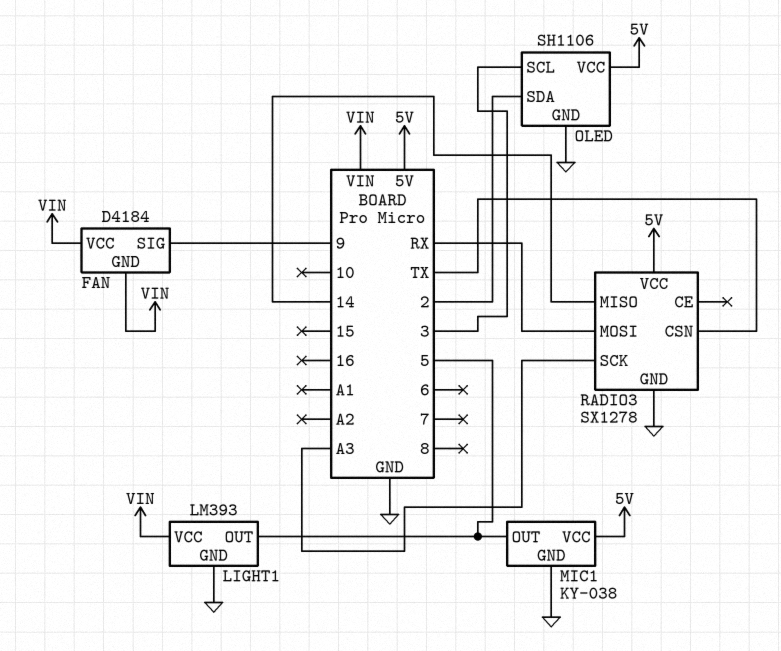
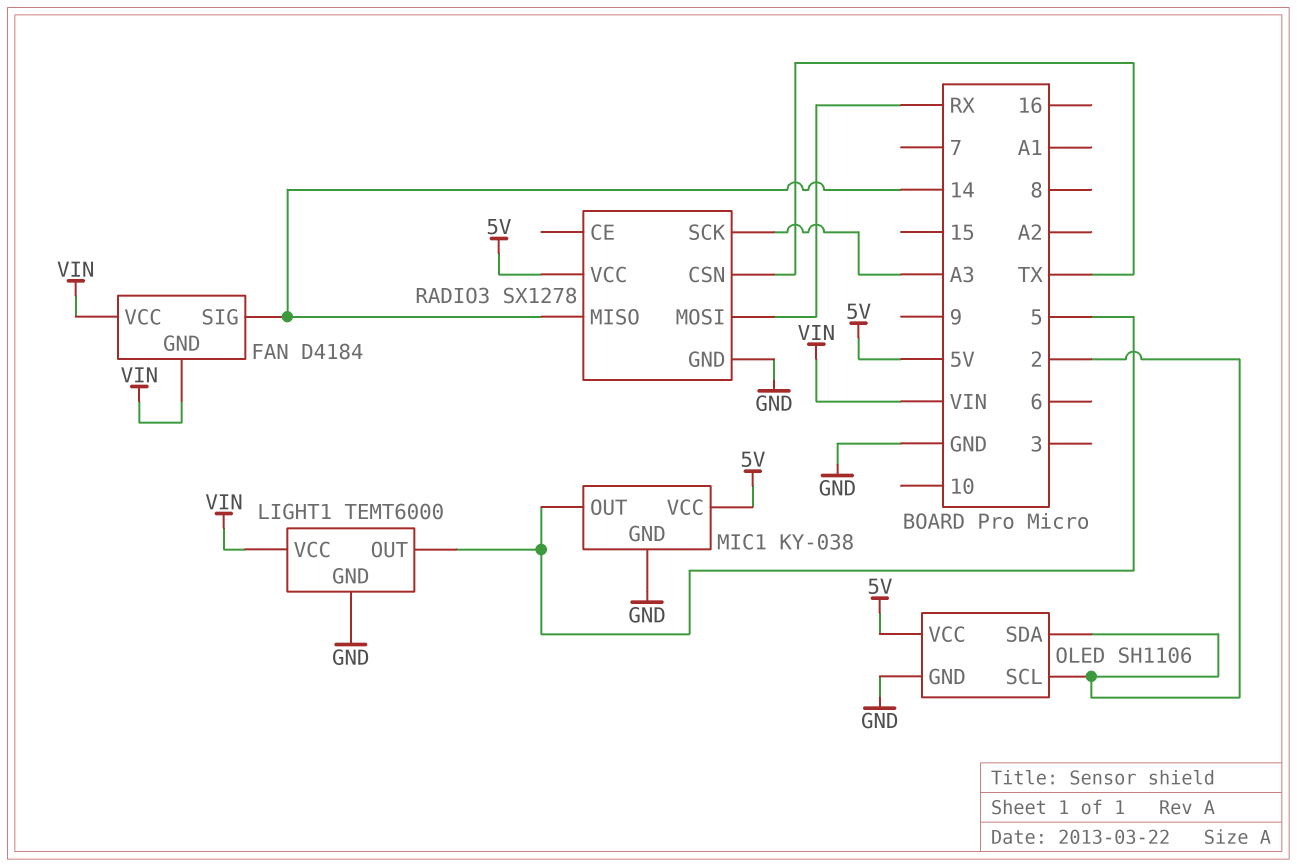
FAN pin SIG: 9 -> 14
LIGHT1: LM393 -> TEMT6000
OLED pin SCL: 3 -> 2

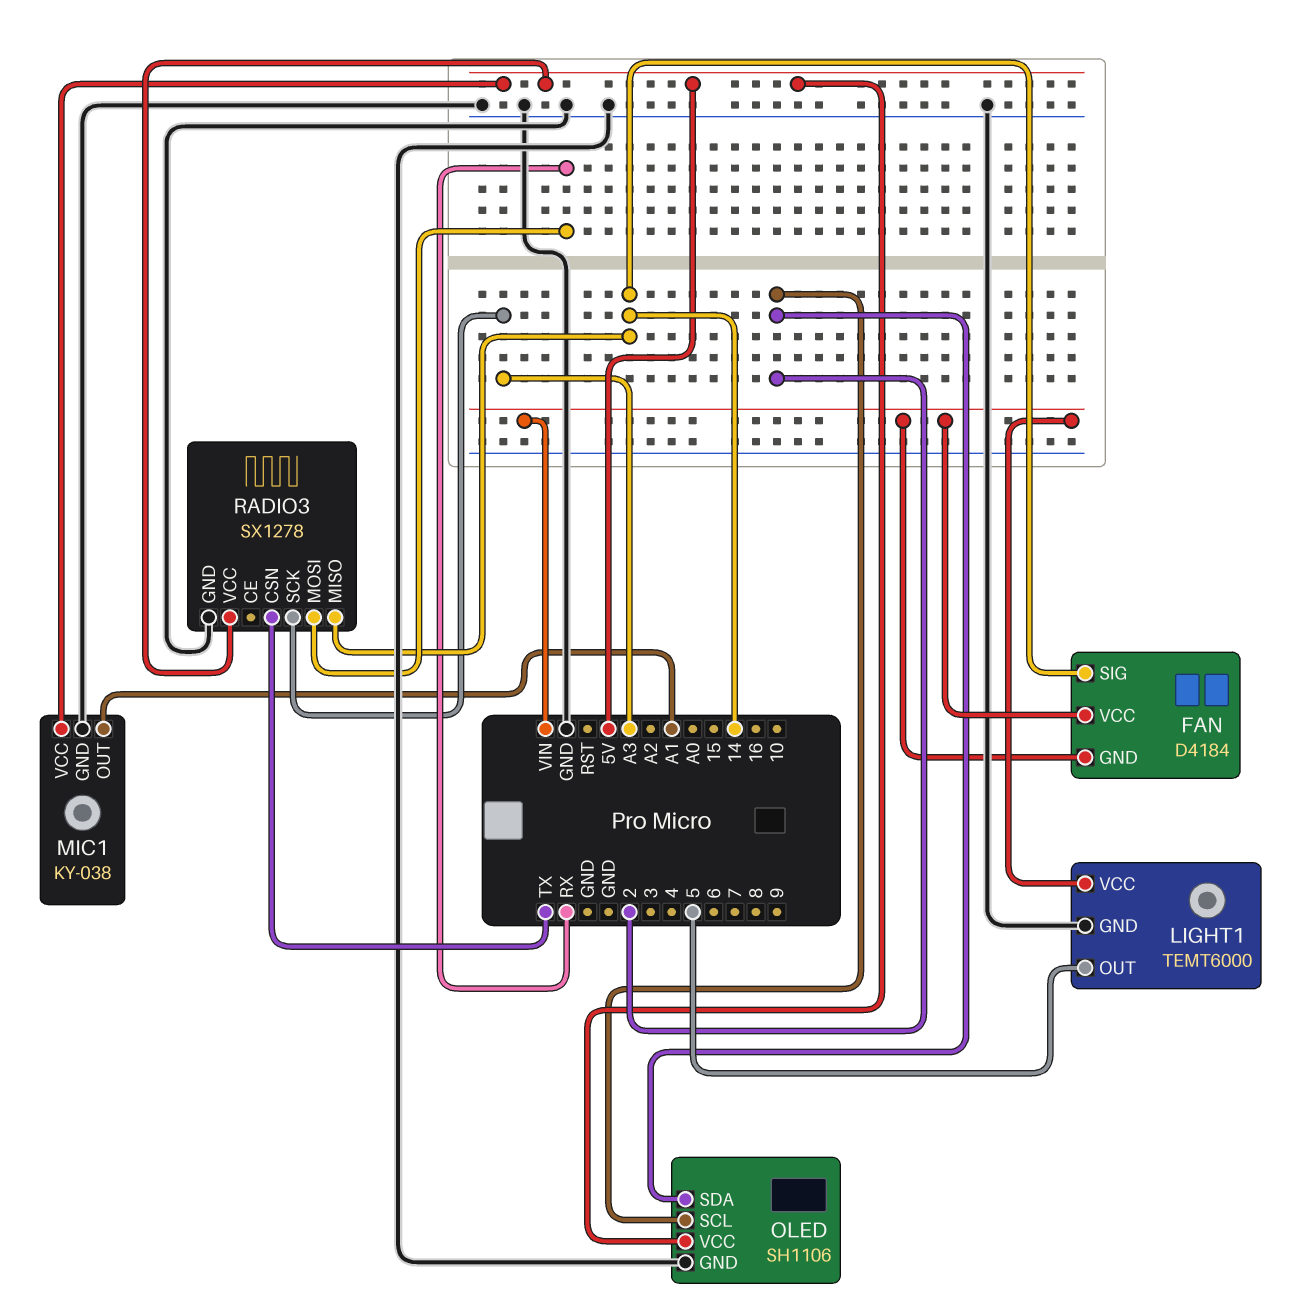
MIC1 pin OUT: 5 -> A1

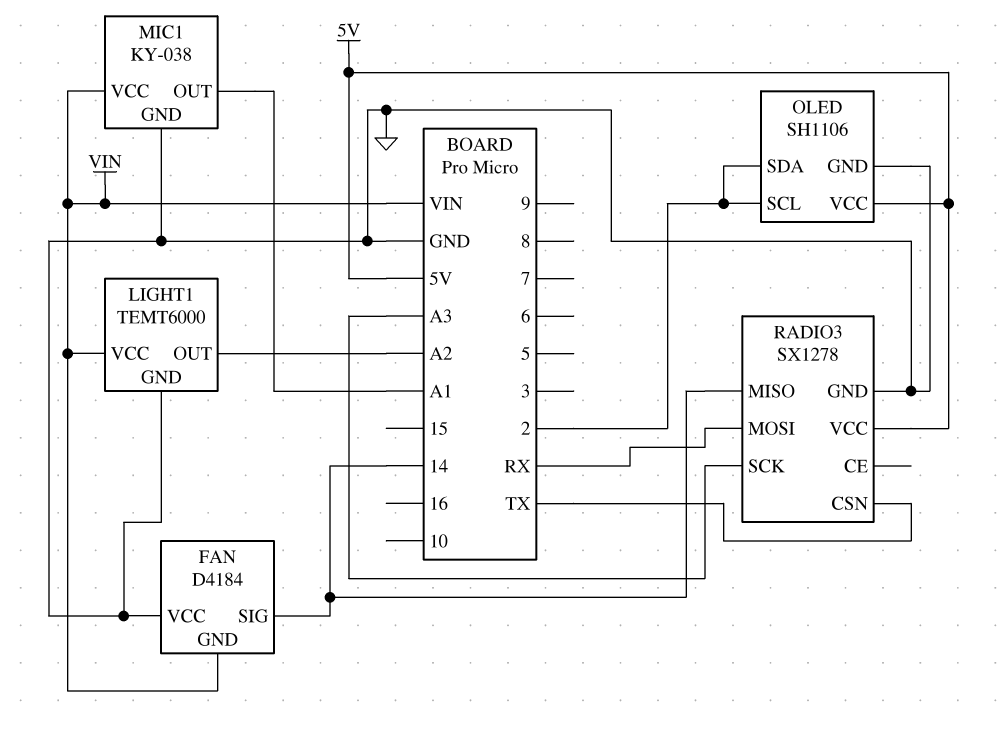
FAN pin VCC: VIN -> GND
LIGHT1 pin OUT: 5 -> A2
MIC1 pin VCC: 5V -> VIN

